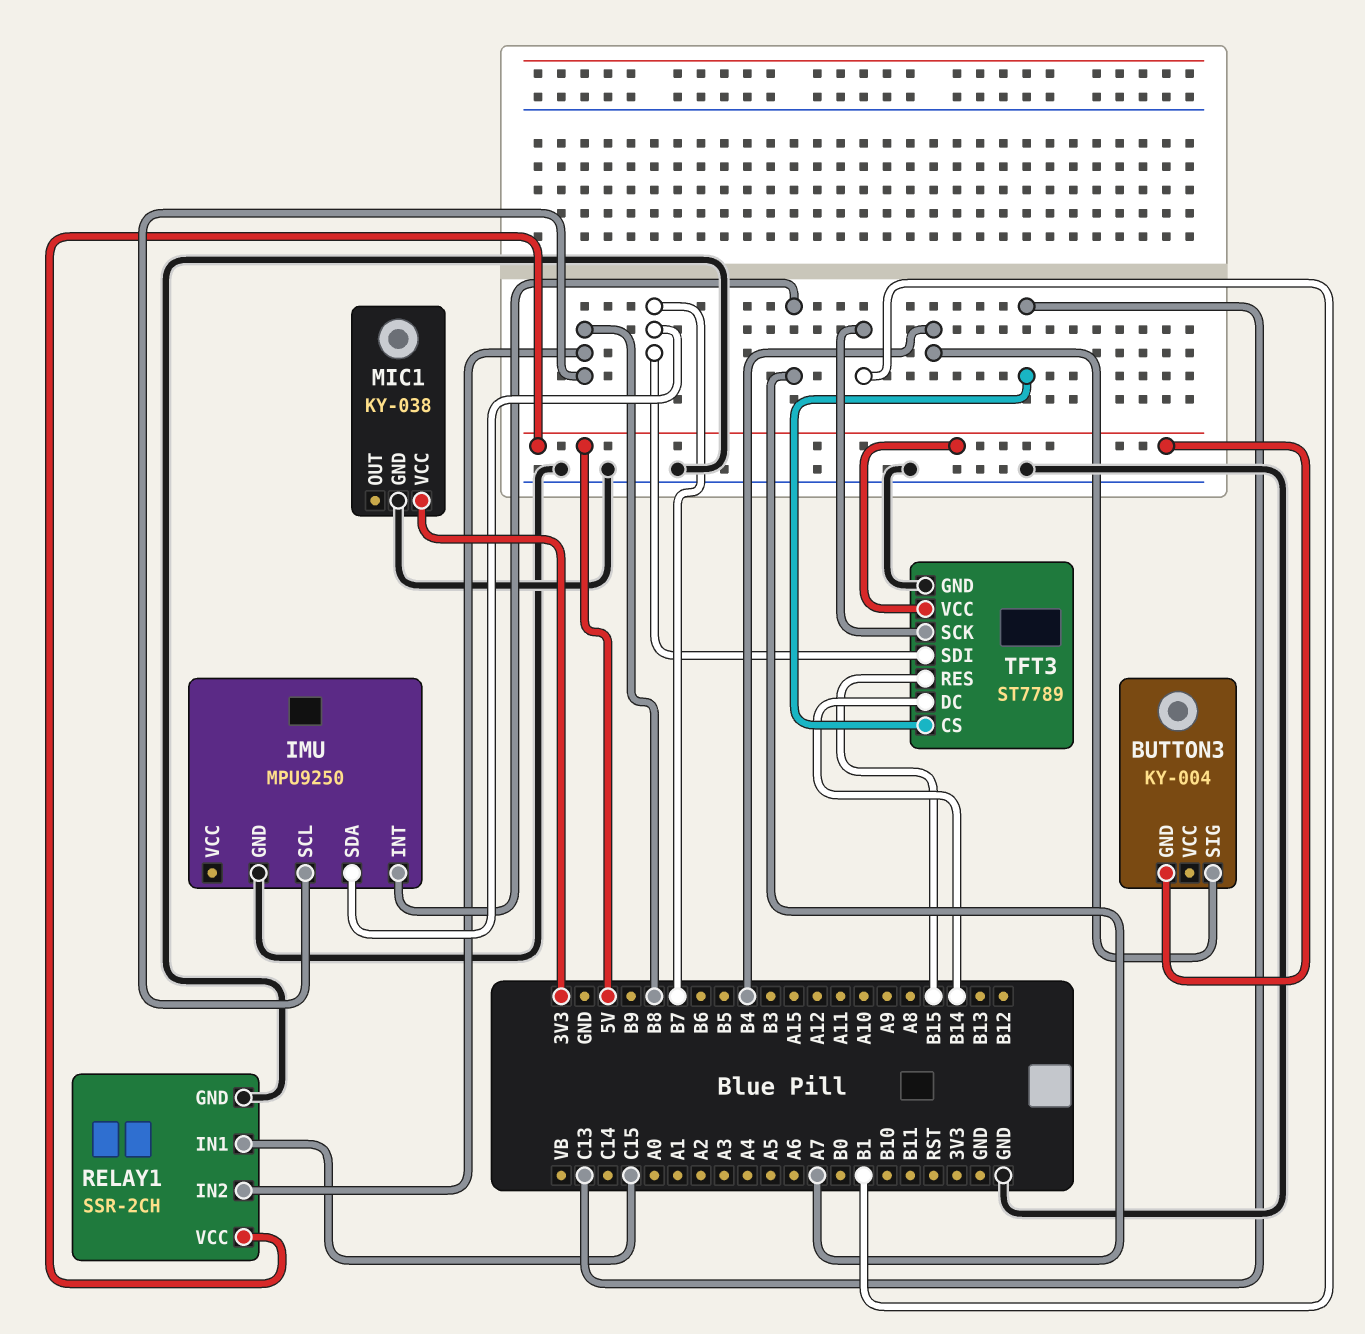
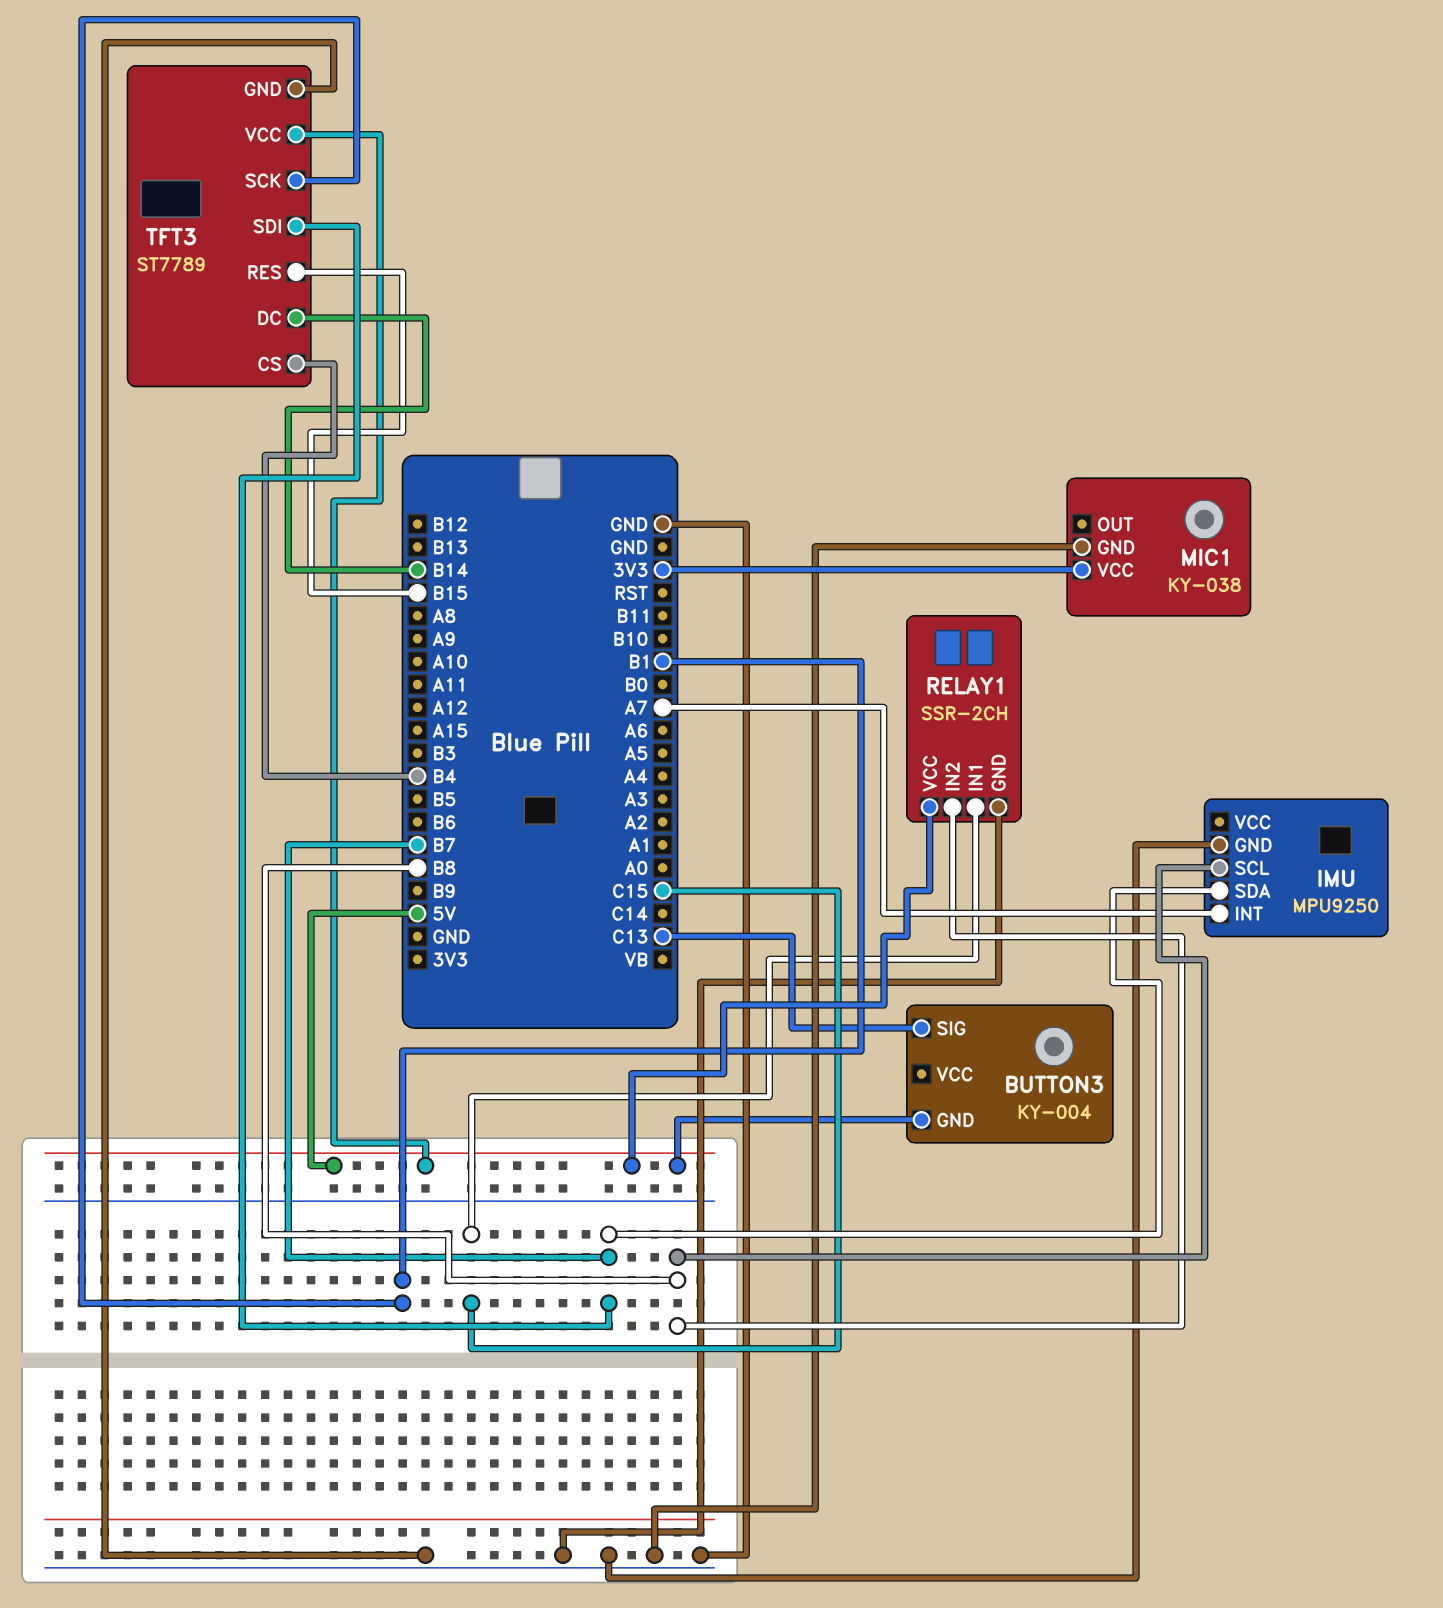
BUTTON3 pin SIG: B4 -> C13
TFT3 pin CS: C13 -> B4

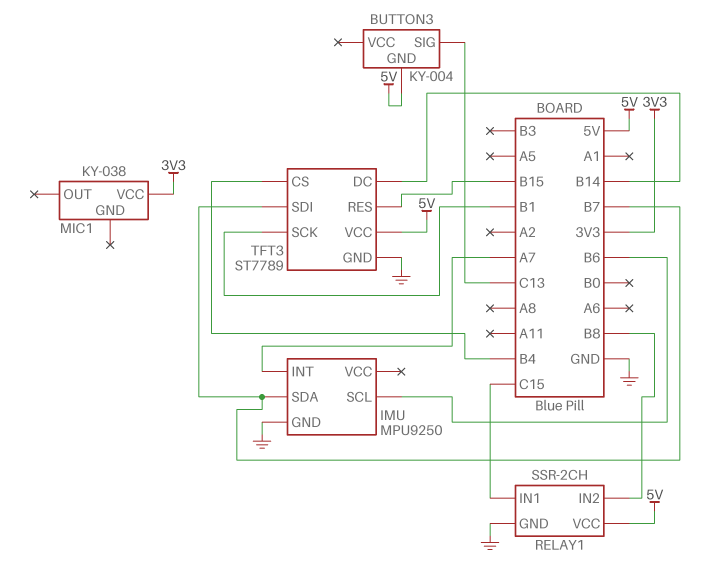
IMU pin SCL: B8 -> B6
MIC1 pin GND: GND -> none

